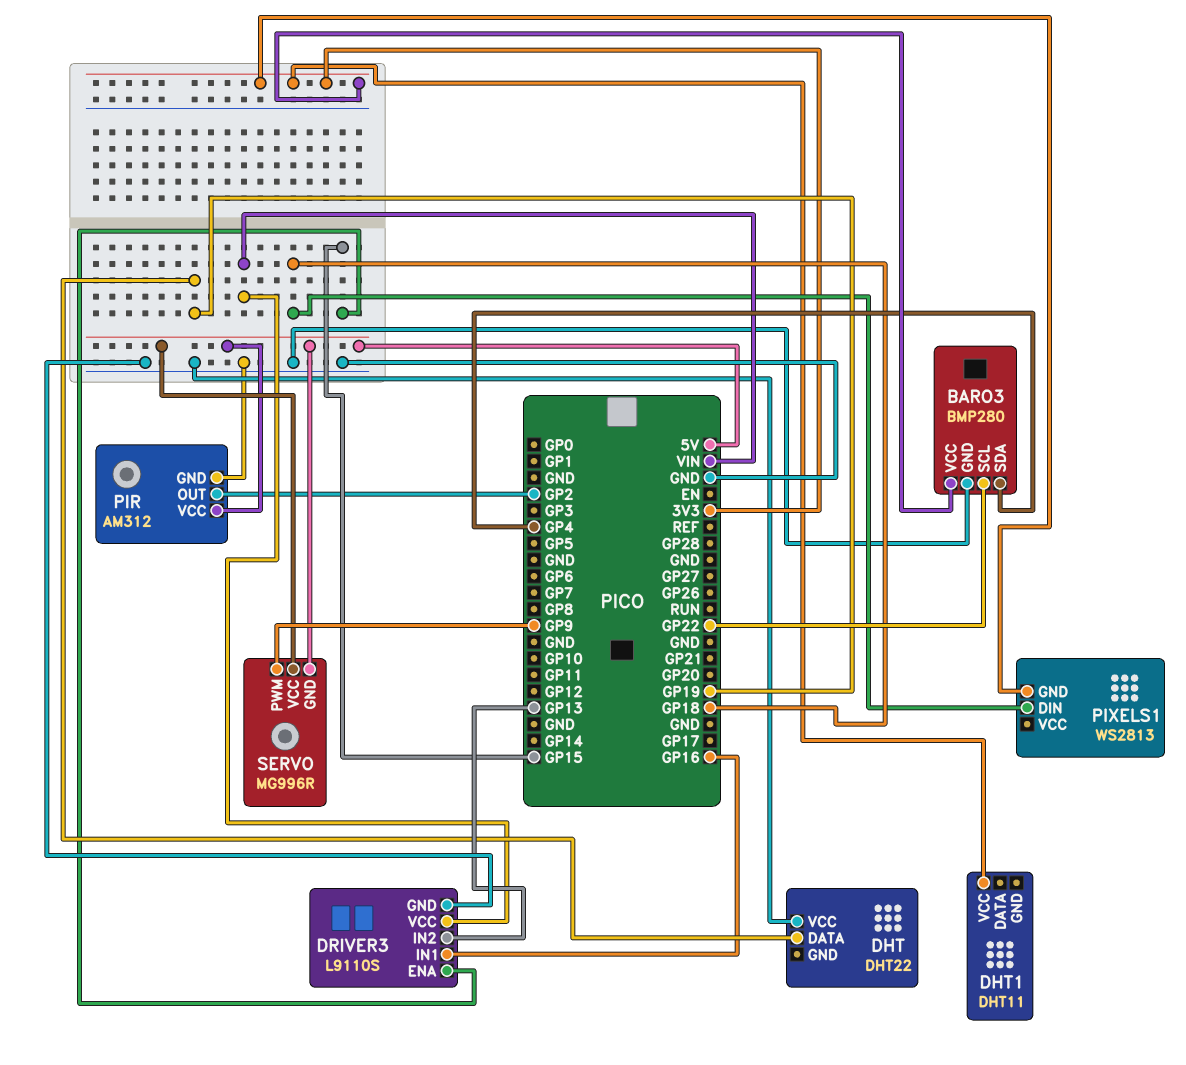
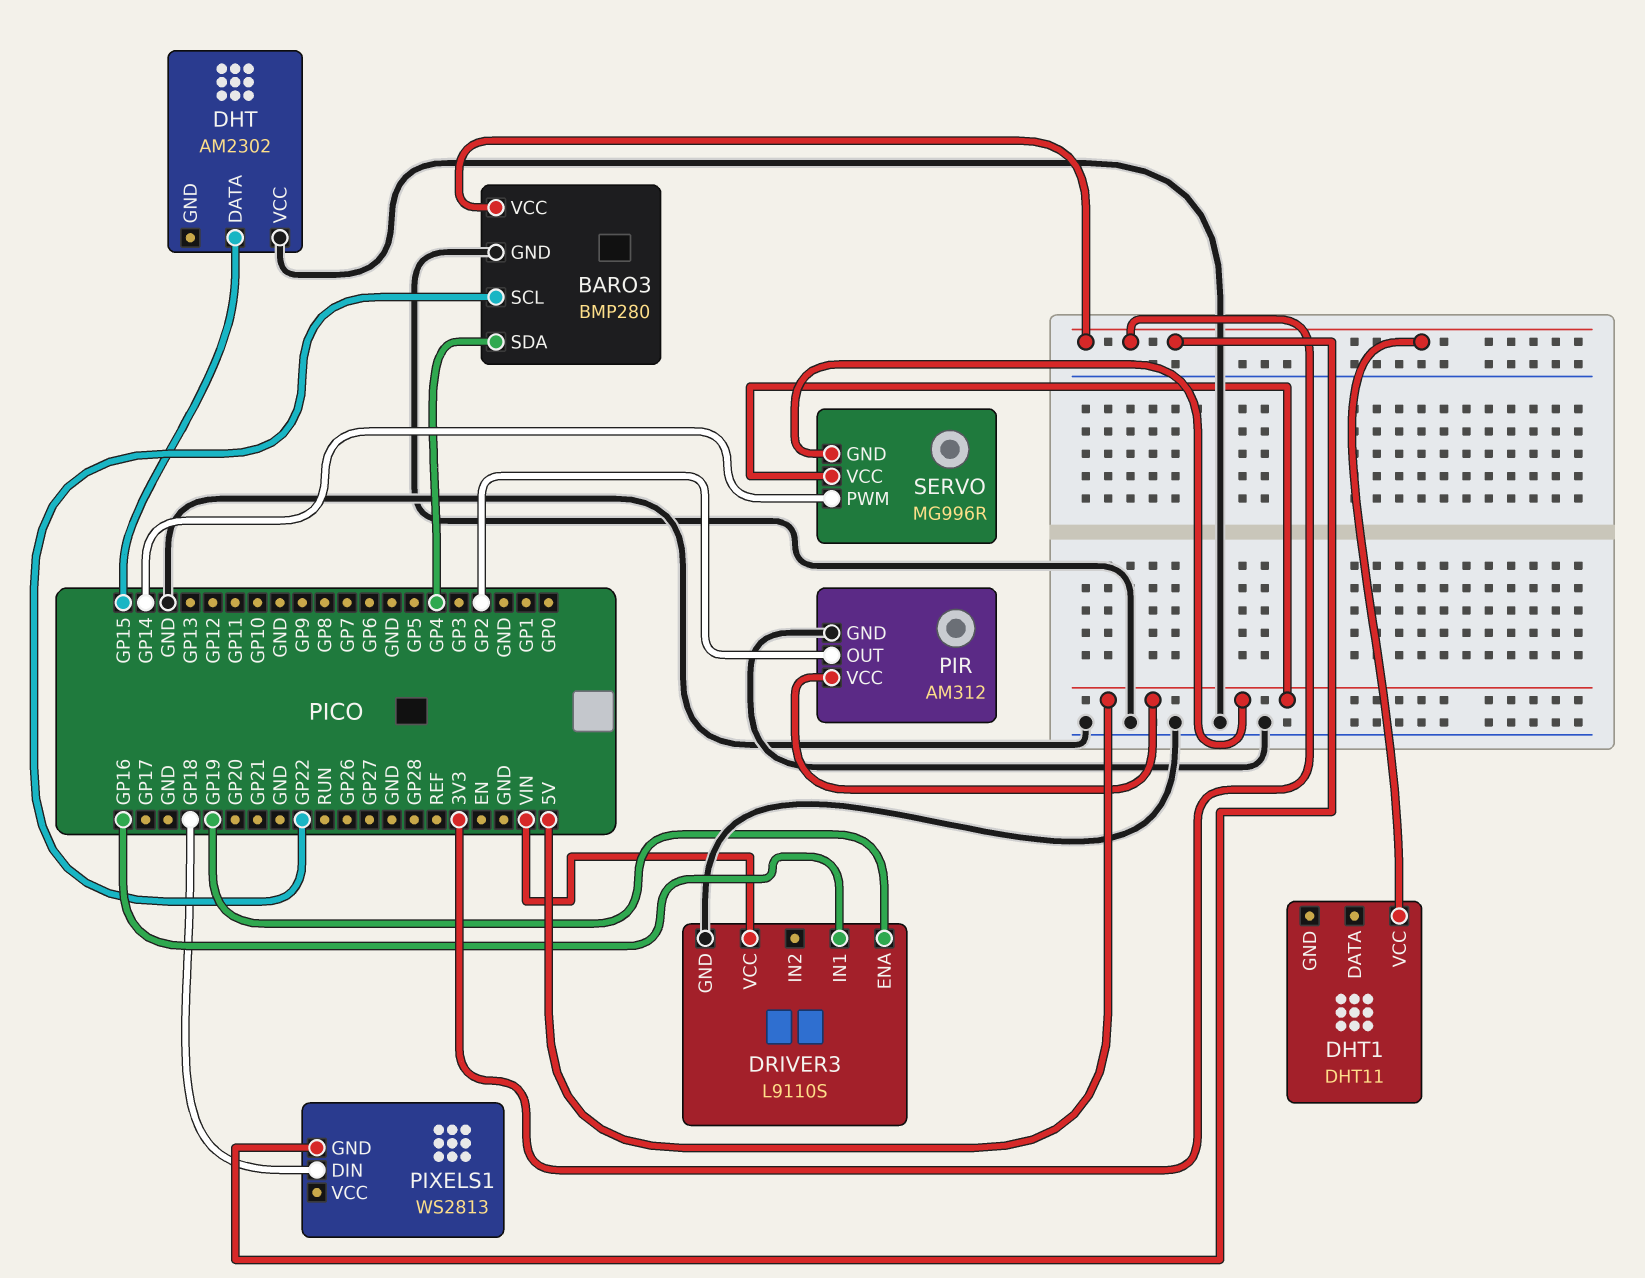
DHT: DHT22 -> AM2302
DHT pin DATA: GP19 -> GP15
DRIVER3 pin ENA: GP15 -> GP19
DRIVER3 pin IN2: GP13 -> none
SERVO pin PWM: GP9 -> GP14

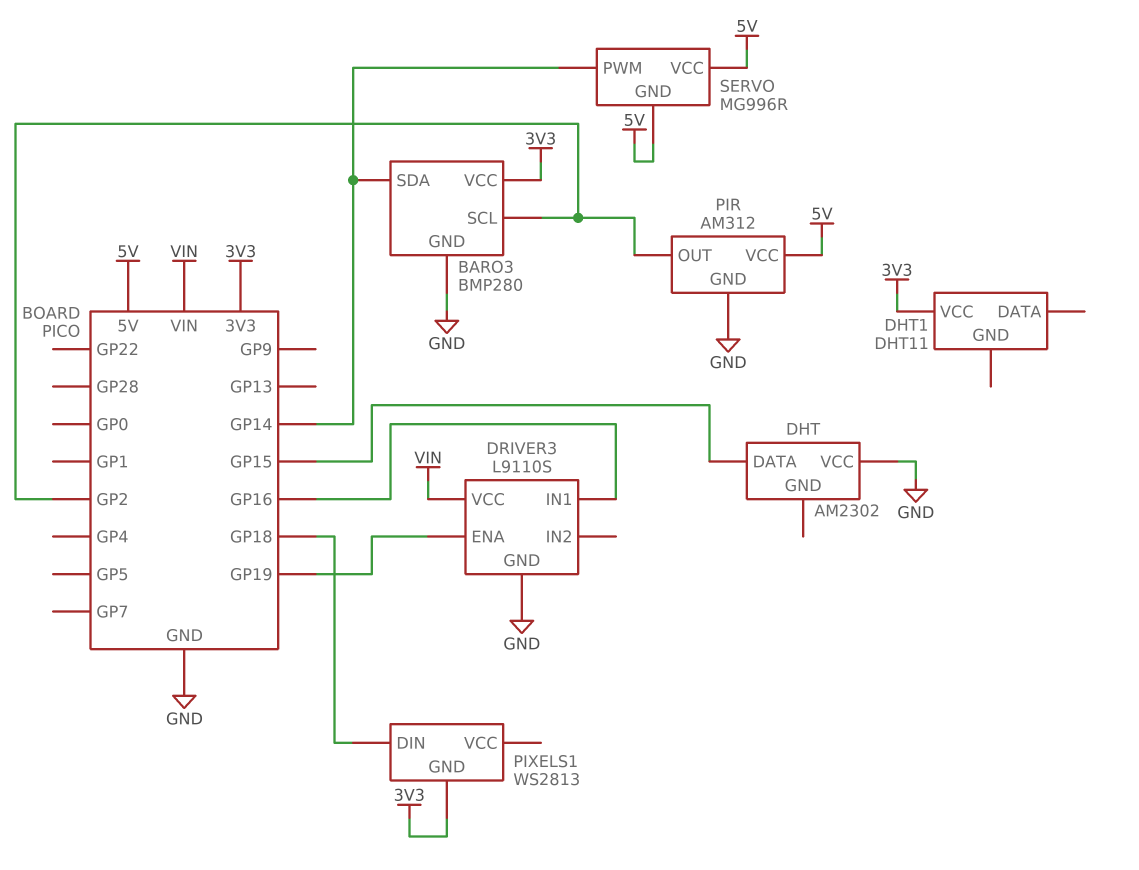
BARO3 pin SCL: GP22 -> GP2
BARO3 pin SDA: GP4 -> GP14

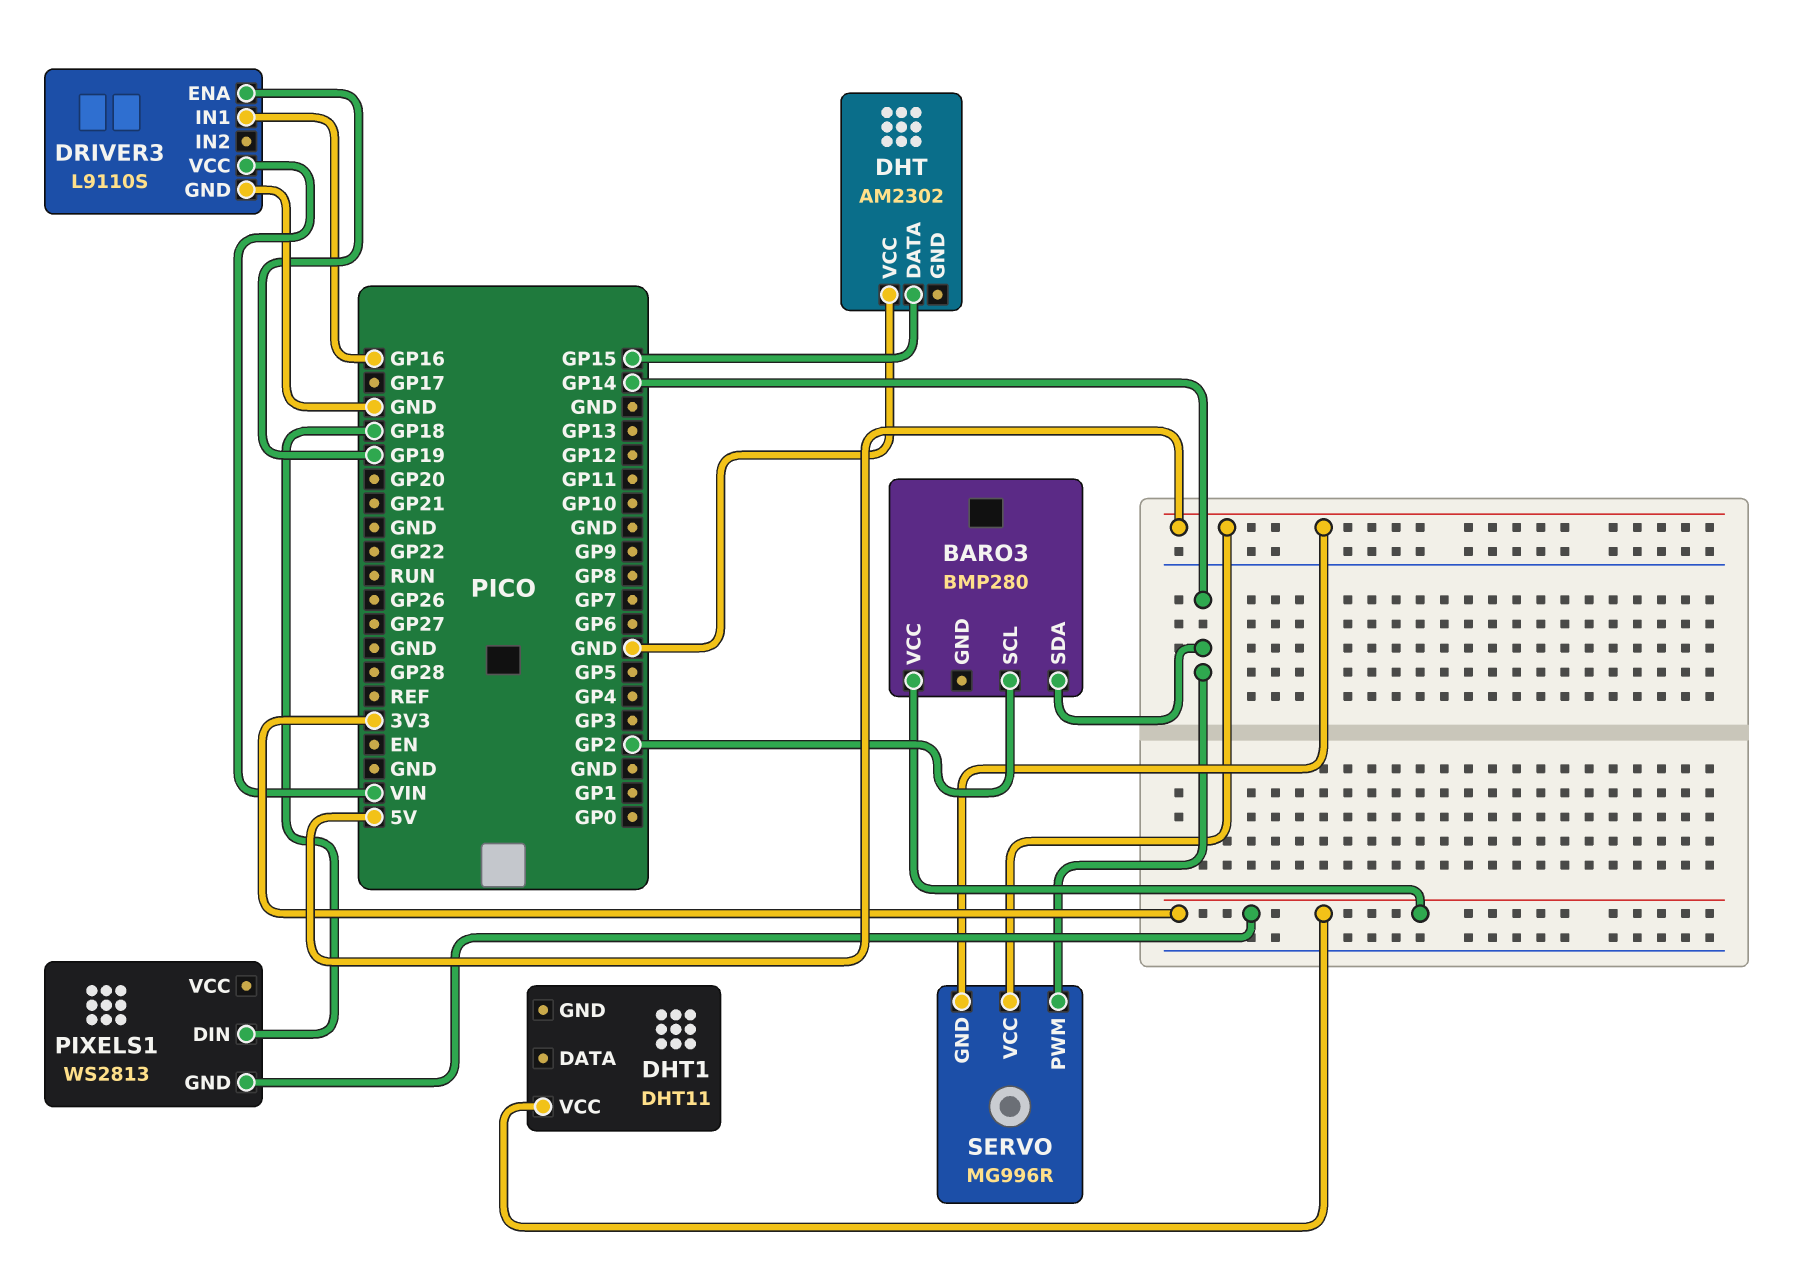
BARO3 pin GND: GND -> none
PIR: AM312 -> none
PIR pin GND: GND -> none
PIR pin OUT: GP2 -> none
PIR pin VCC: 5V -> none

